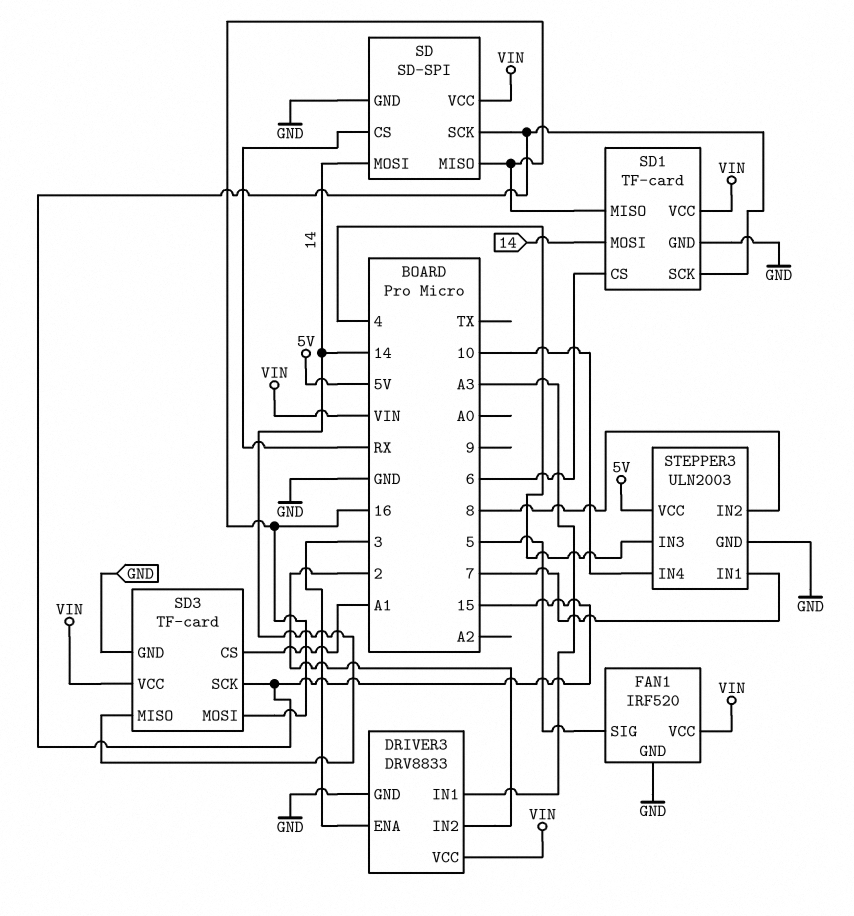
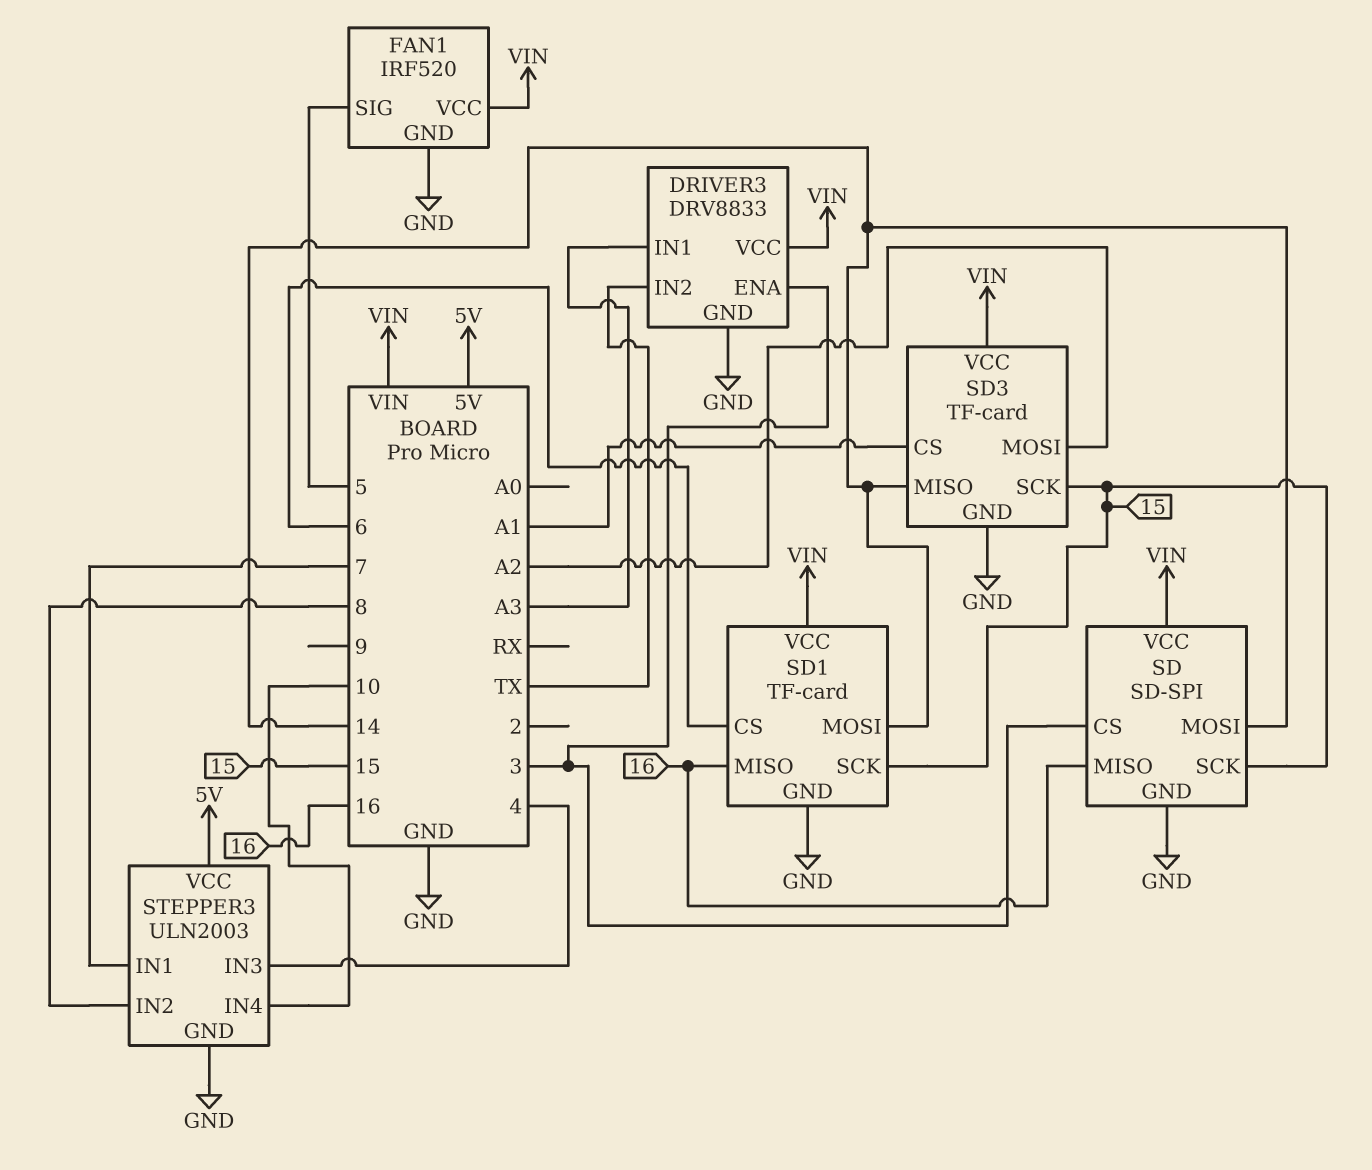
DRIVER3 pin IN2: 2 -> TX
SD pin CS: RX -> 3
SD3 pin MOSI: 16 -> A2

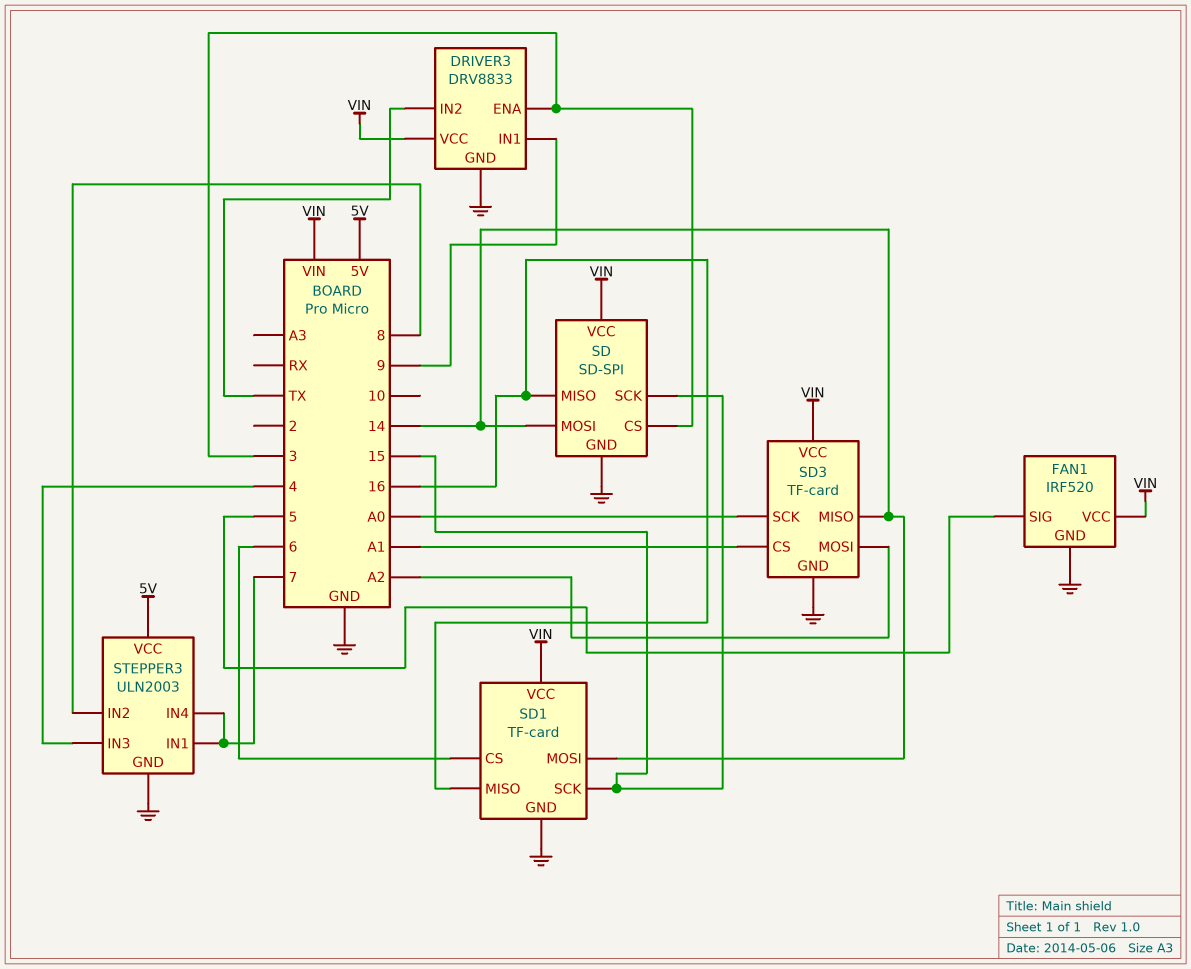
DRIVER3 pin IN1: A3 -> 9
SD3 pin SCK: 15 -> A0
STEPPER3 pin IN4: 10 -> 7

